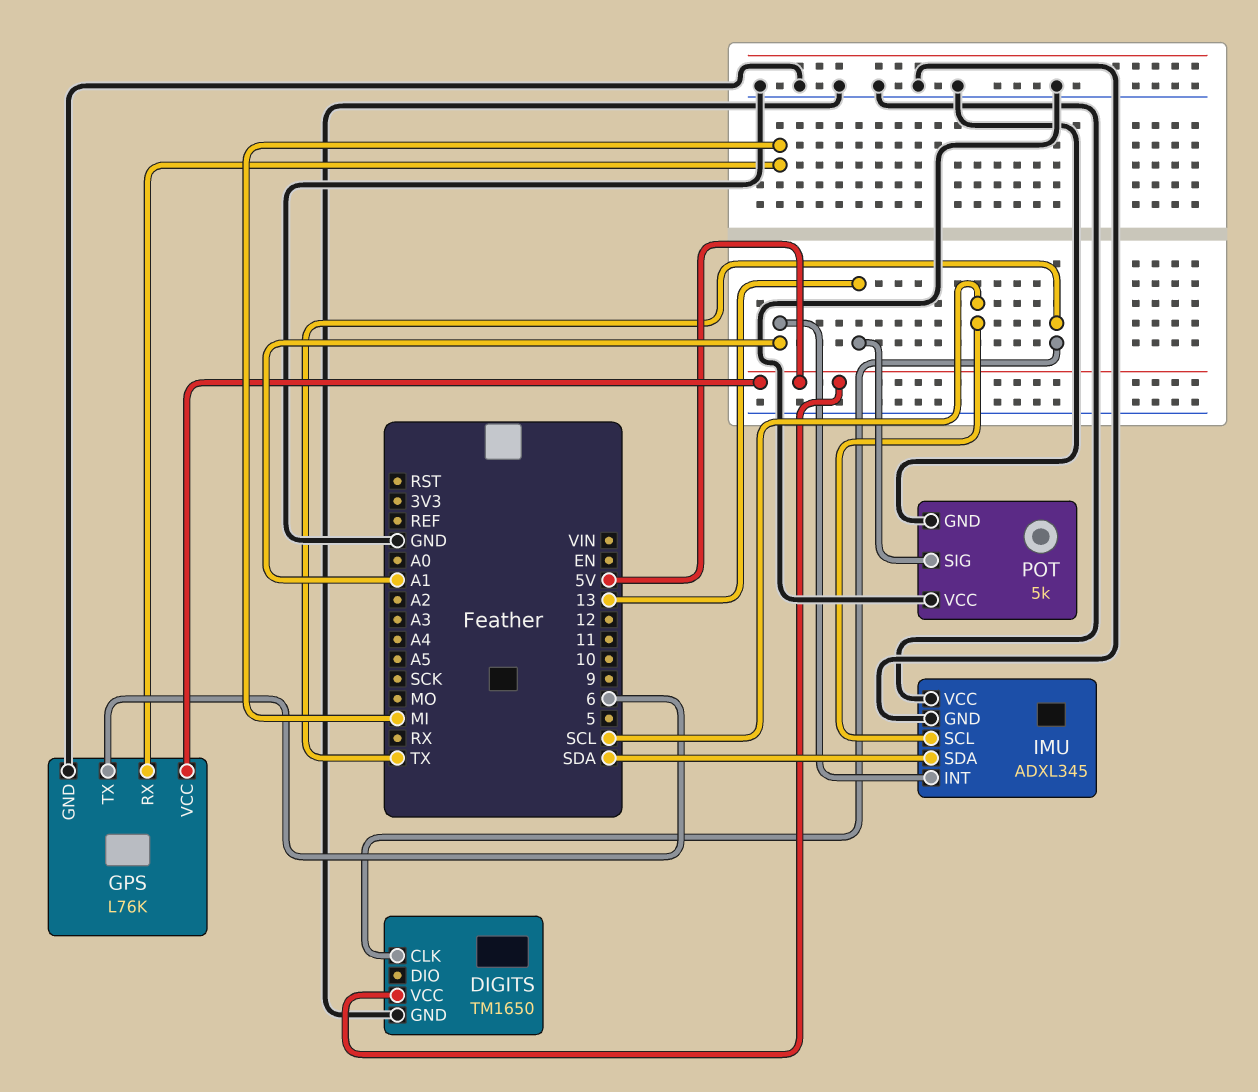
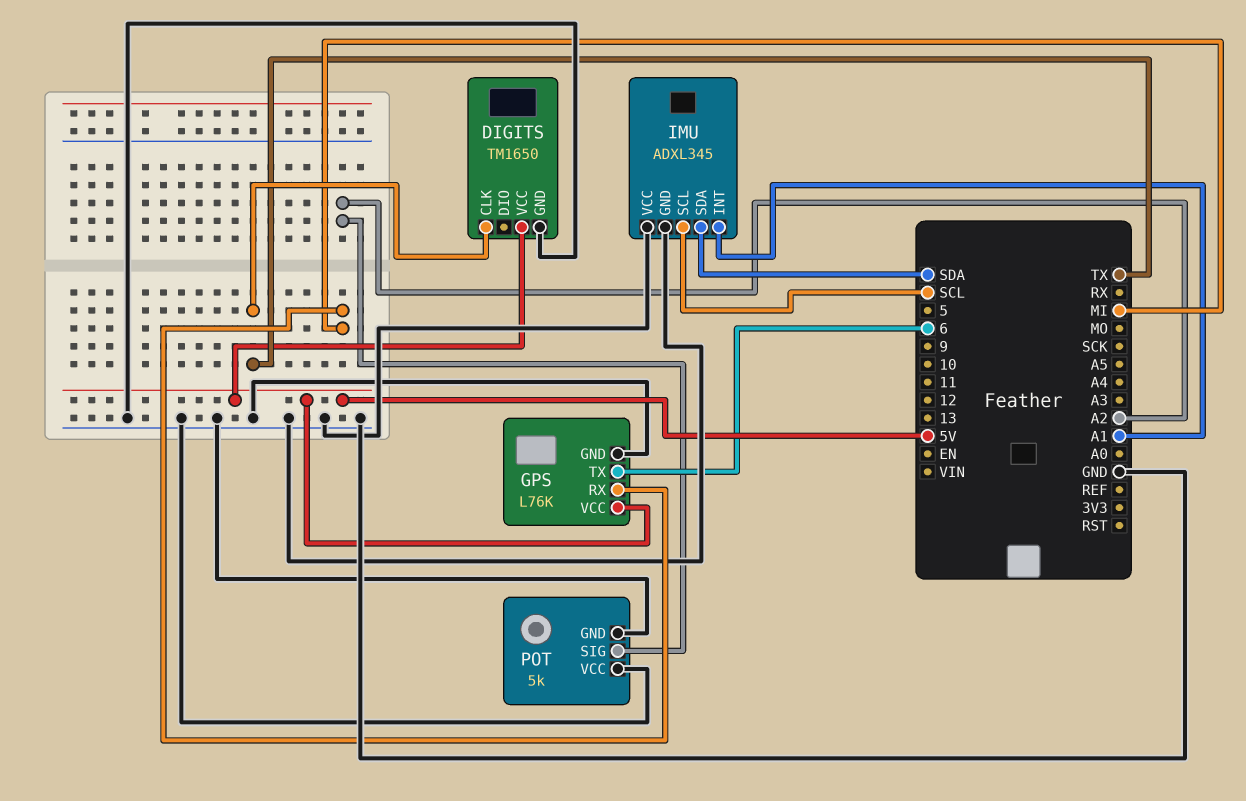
POT pin SIG: 13 -> A2

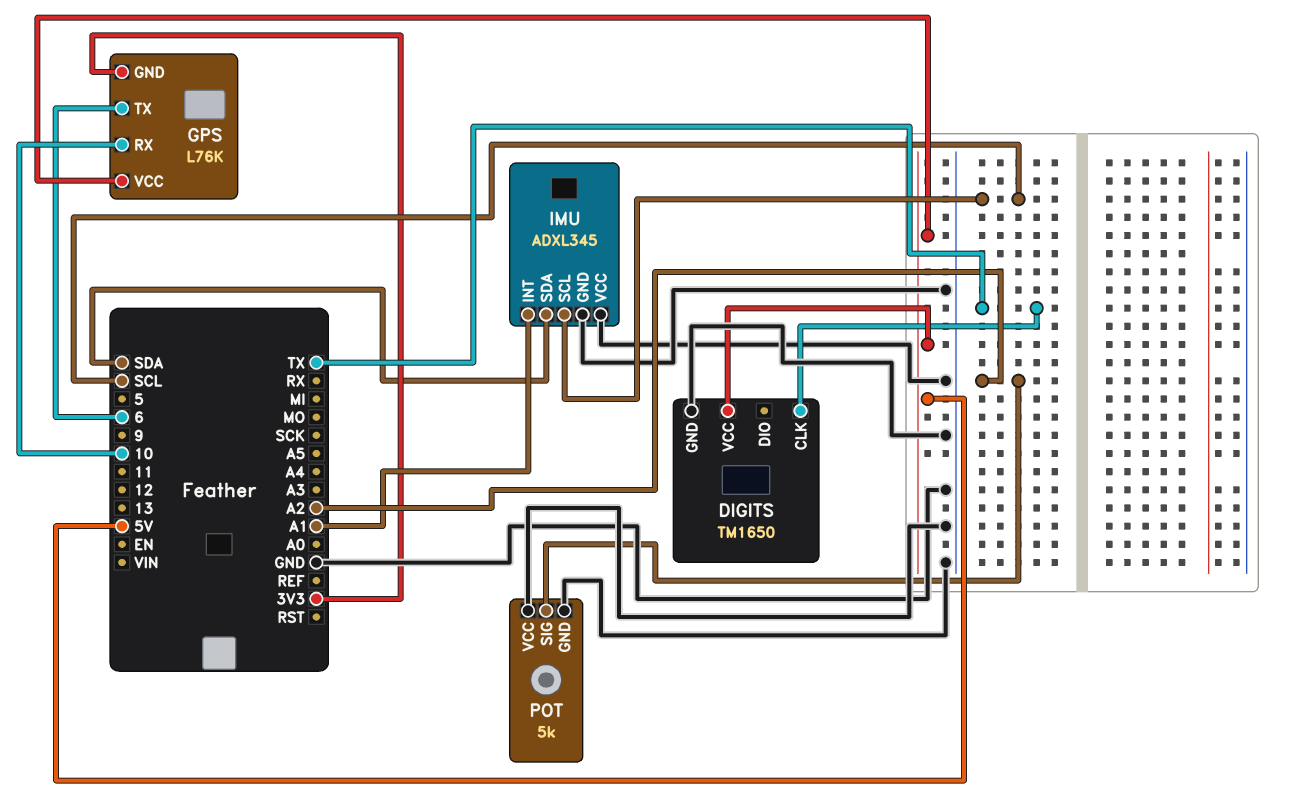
GPS pin GND: GND -> 3V3
GPS pin RX: MI -> 10

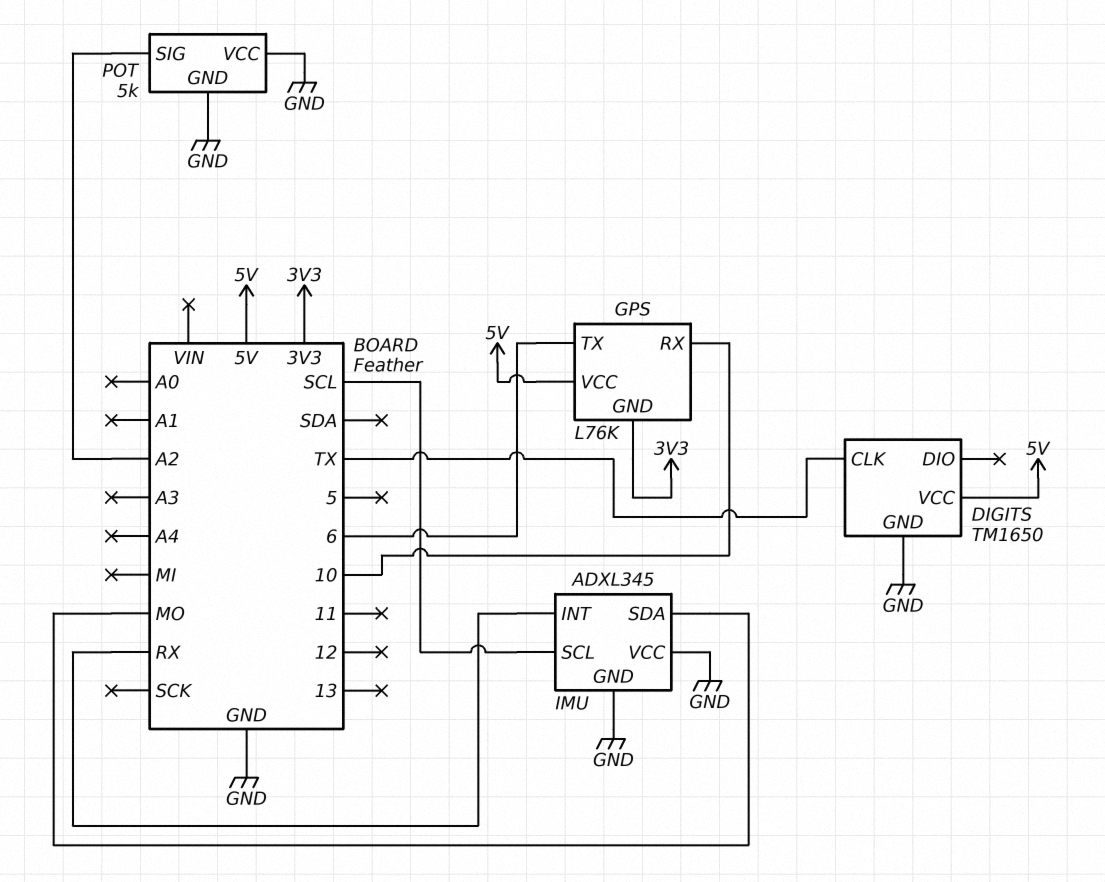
IMU pin INT: A1 -> RX
IMU pin SDA: SDA -> MO

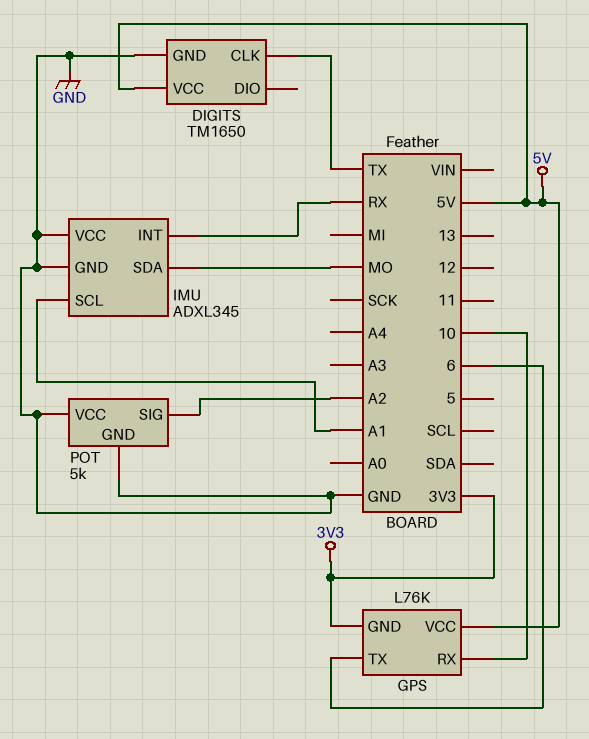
IMU pin SCL: SCL -> A1

